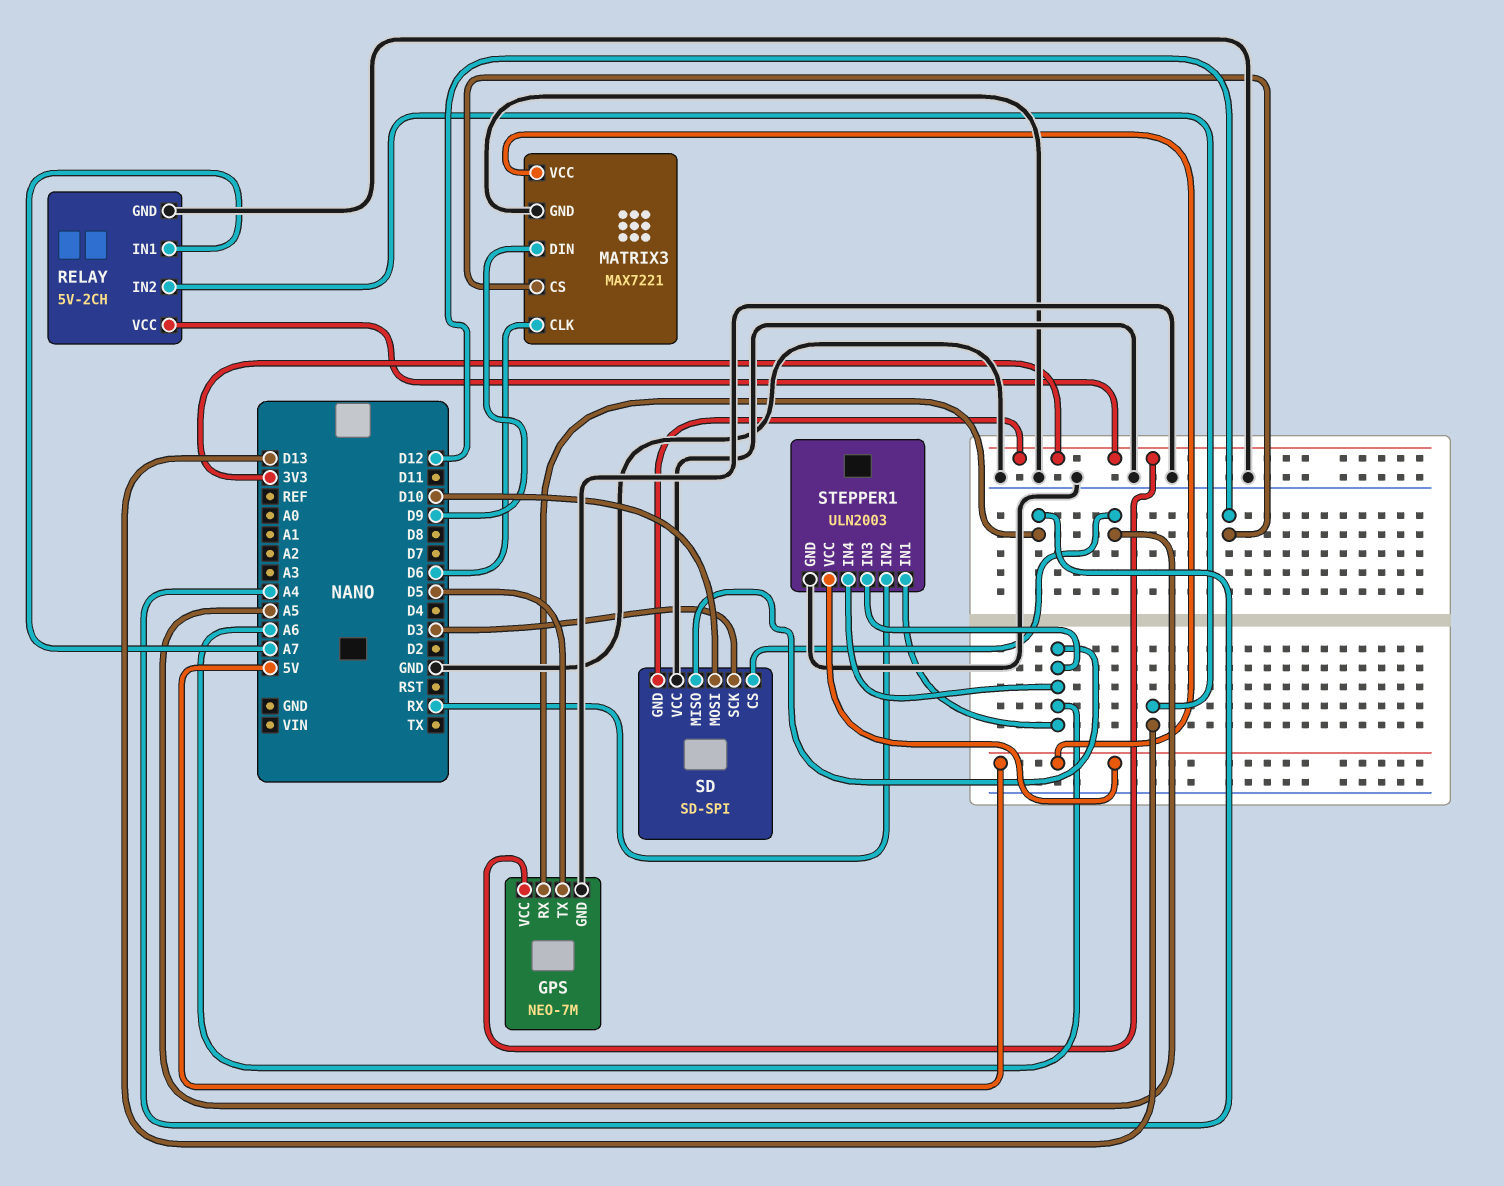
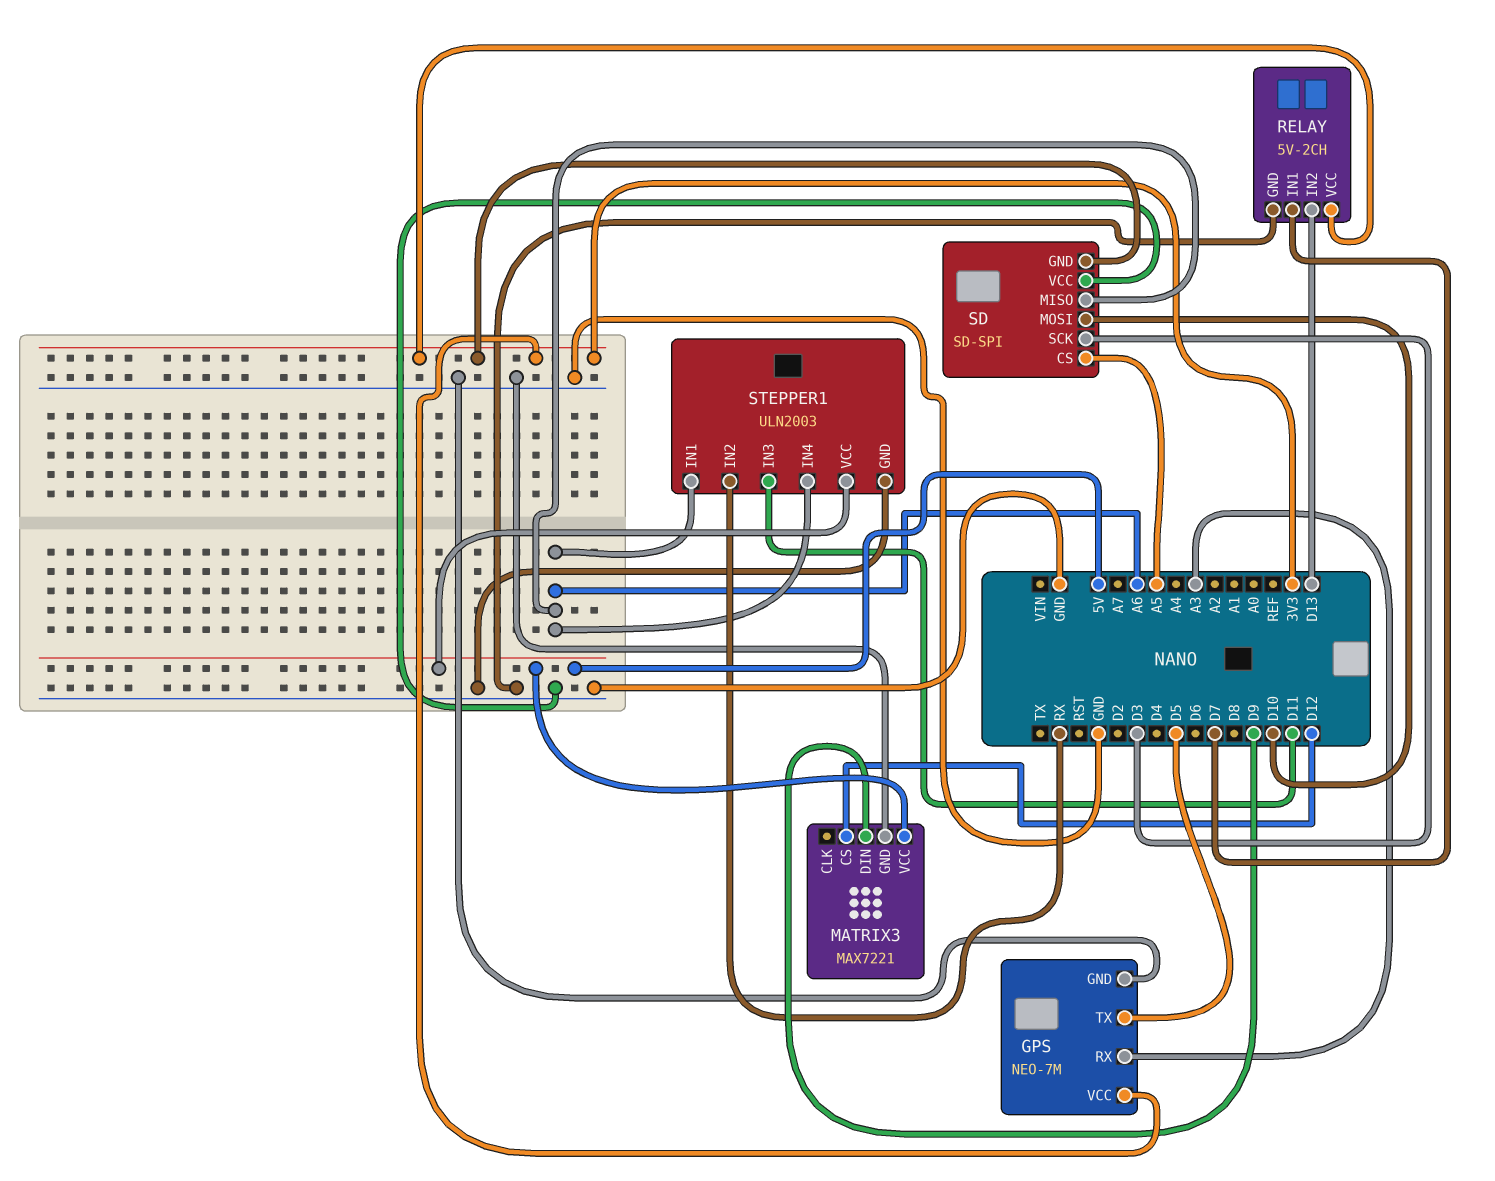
GPS pin RX: A4 -> A3
MATRIX3 pin CLK: D6 -> none
RELAY pin IN1: A7 -> D7
STEPPER1 pin IN3: A6 -> D11

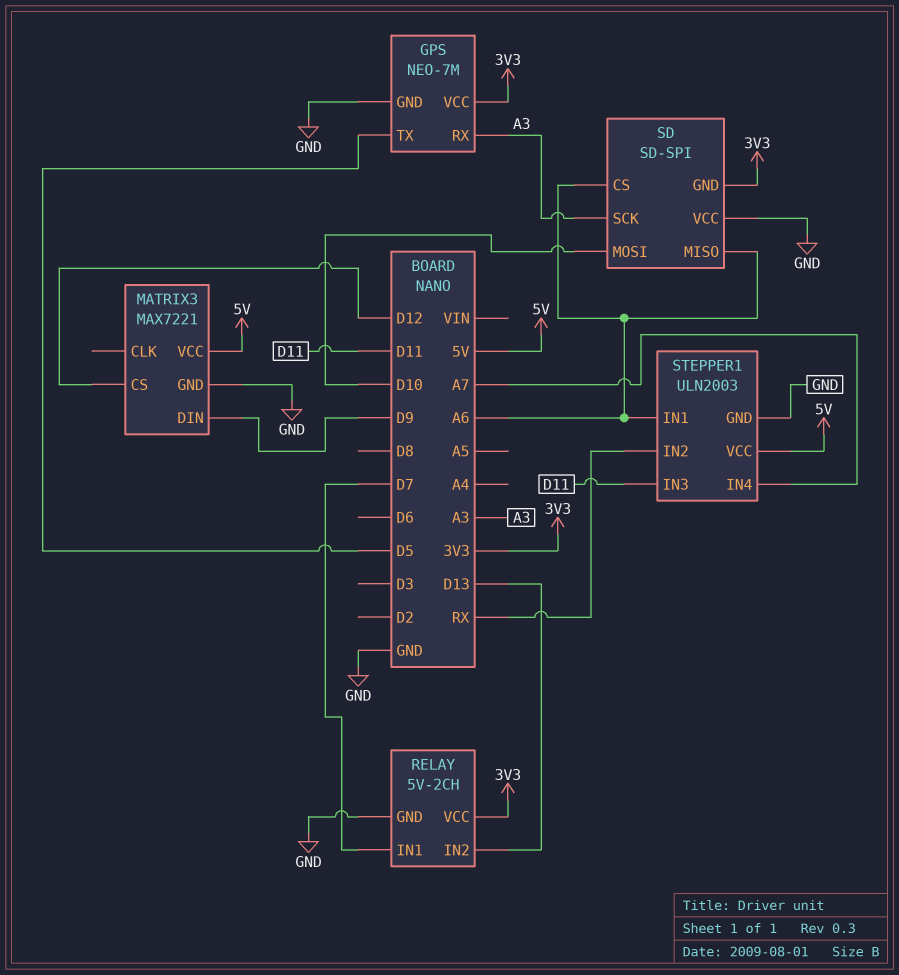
SD pin CS: A5 -> A6
SD pin SCK: D3 -> A3
STEPPER1 pin IN4: A6 -> A7

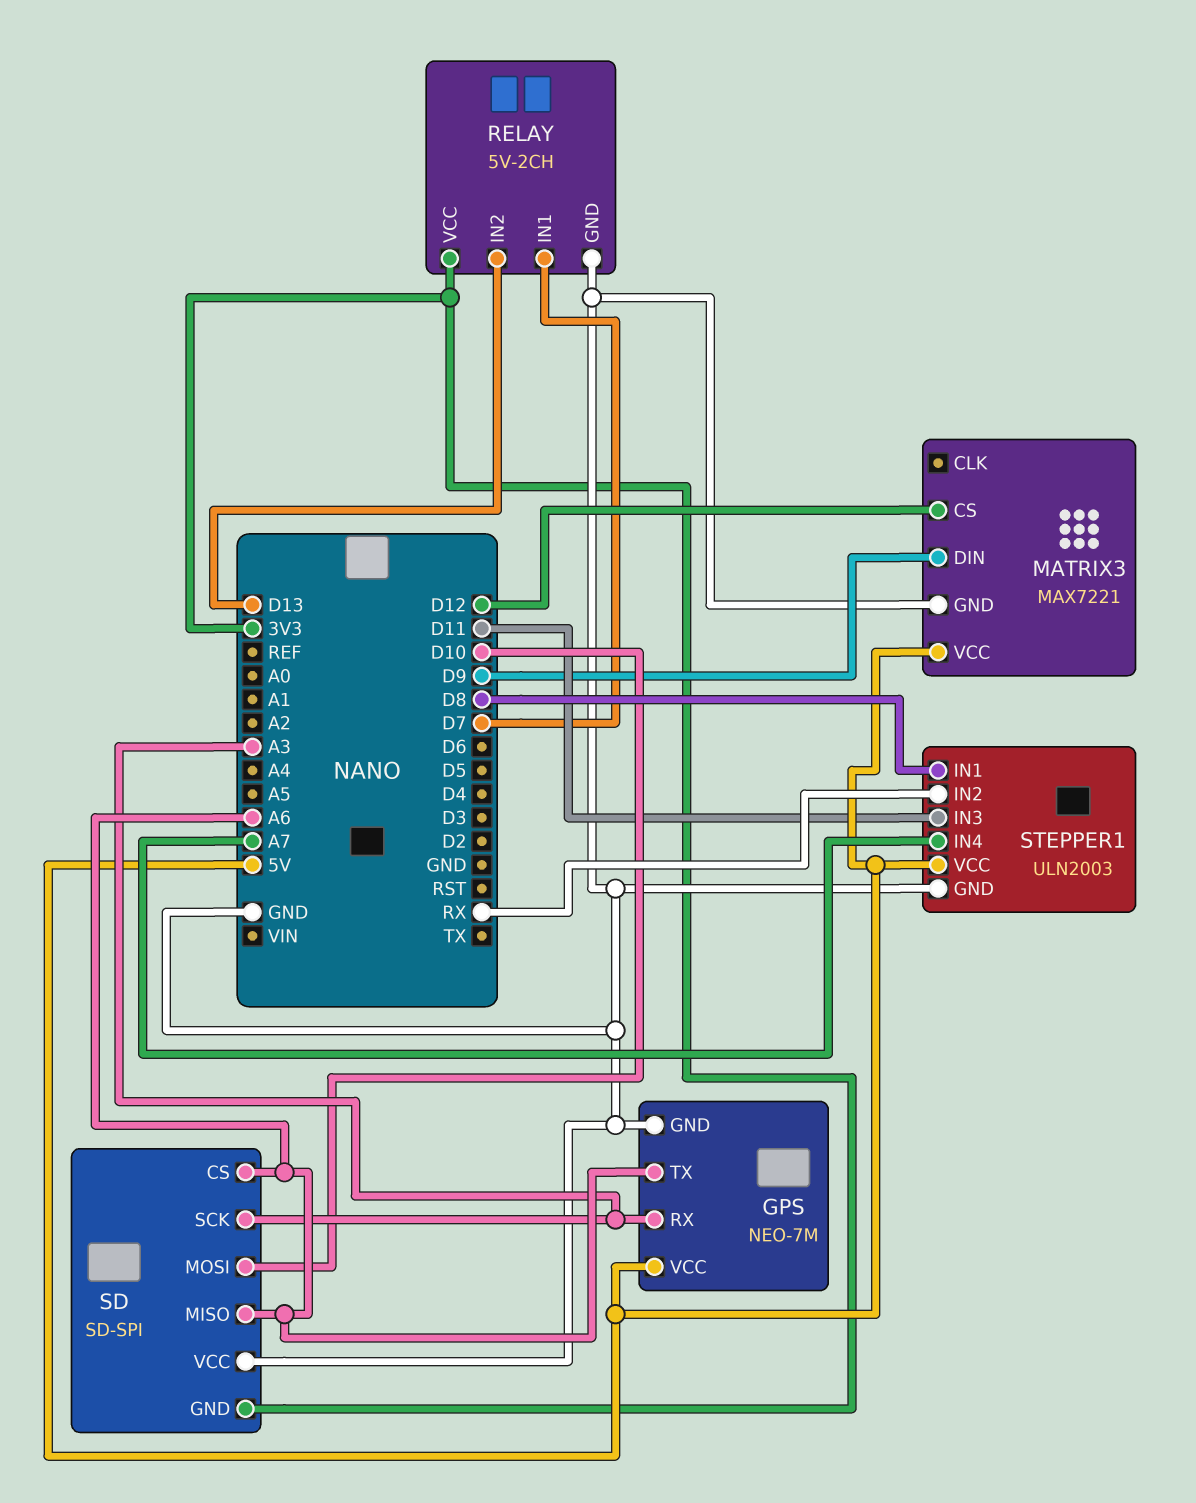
GPS pin TX: D5 -> A6
GPS pin VCC: 3V3 -> 5V
STEPPER1 pin IN1: A6 -> D8

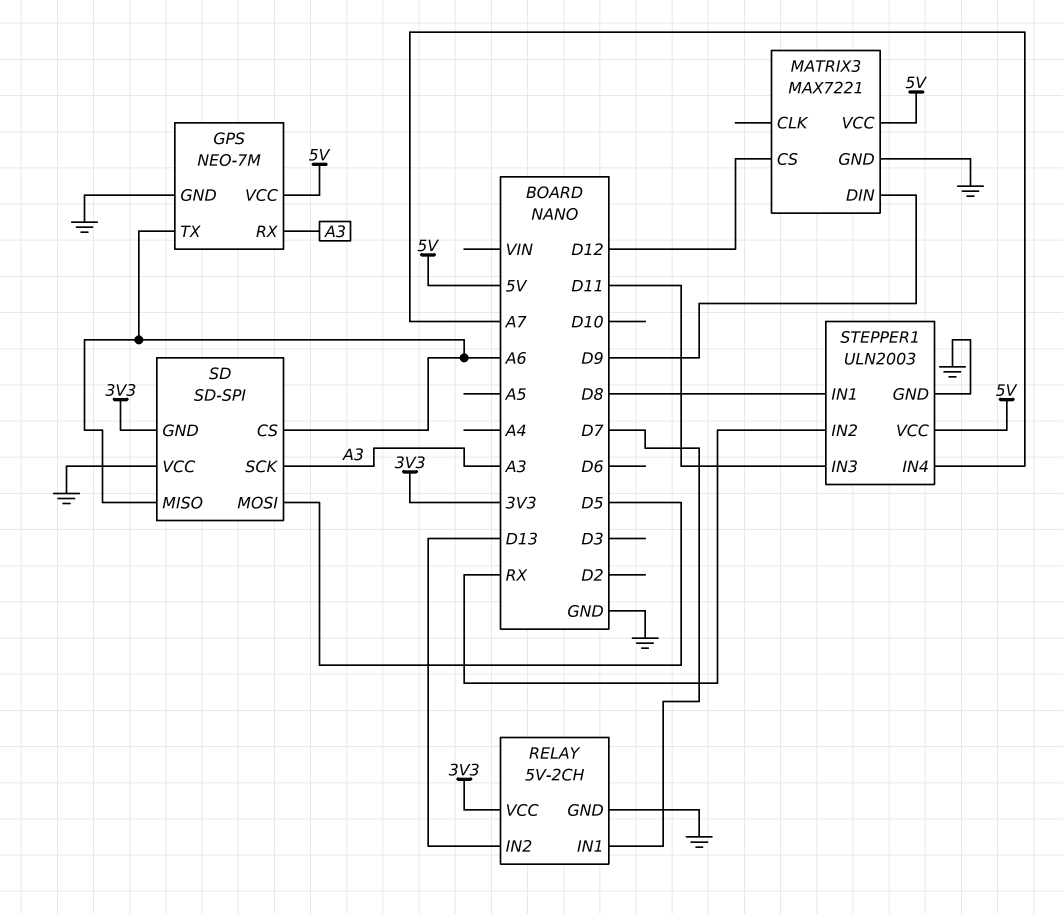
SD pin MOSI: D10 -> D5

